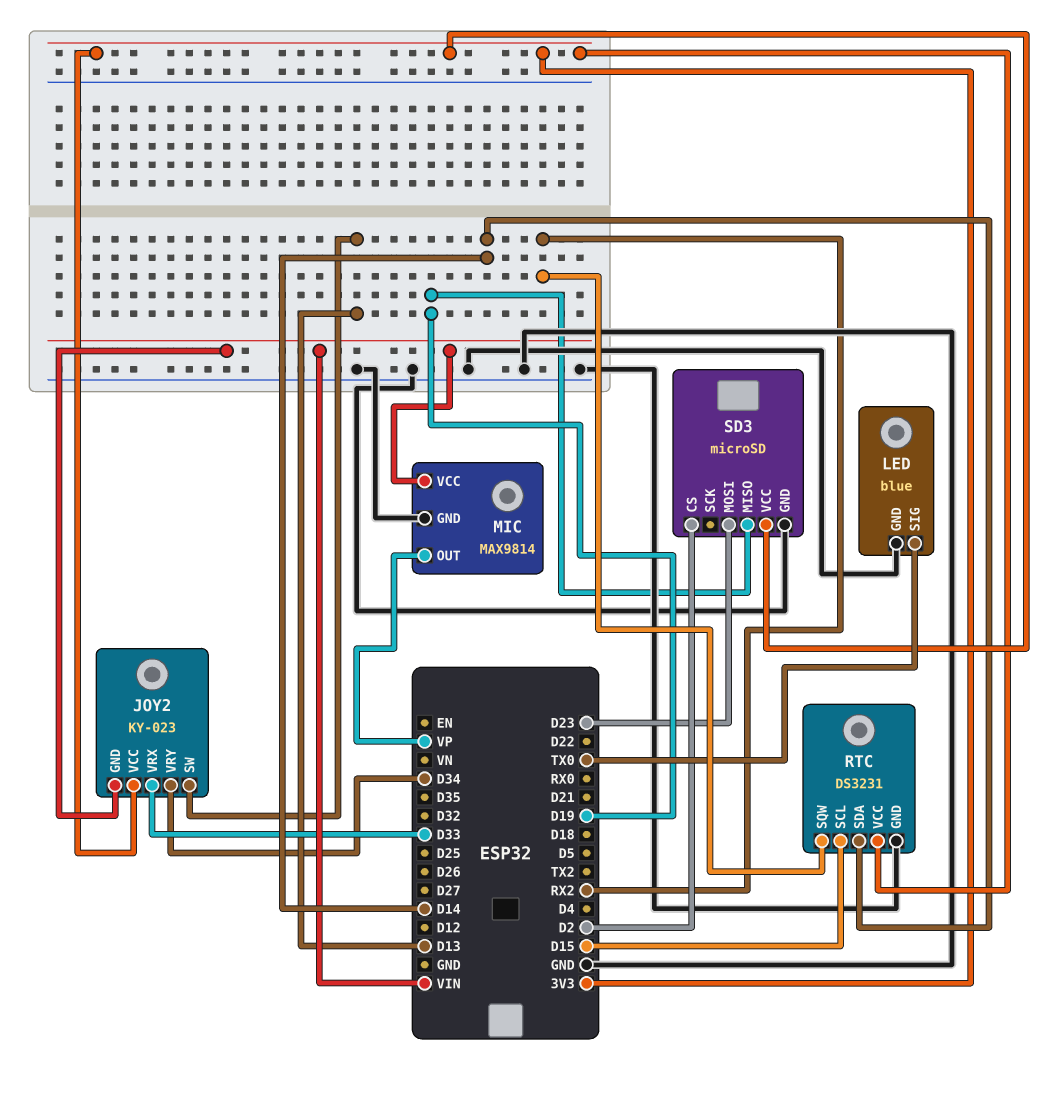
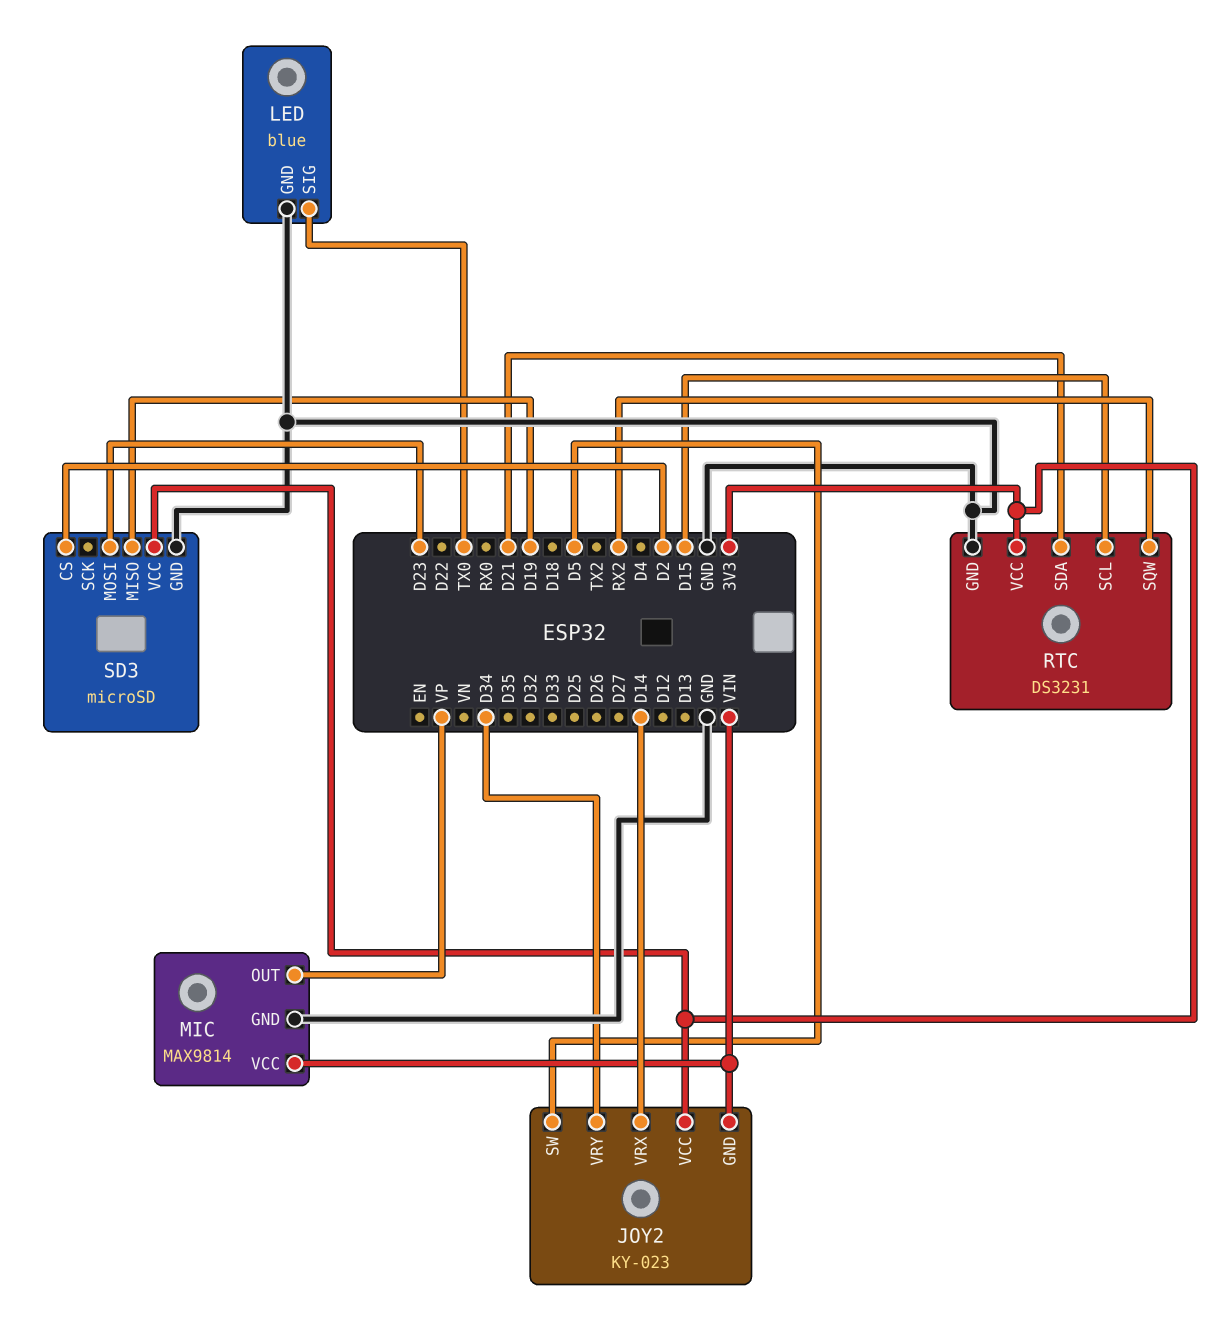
JOY2 pin SW: D13 -> D5
JOY2 pin VRX: D33 -> D14
RTC pin SDA: D14 -> D21

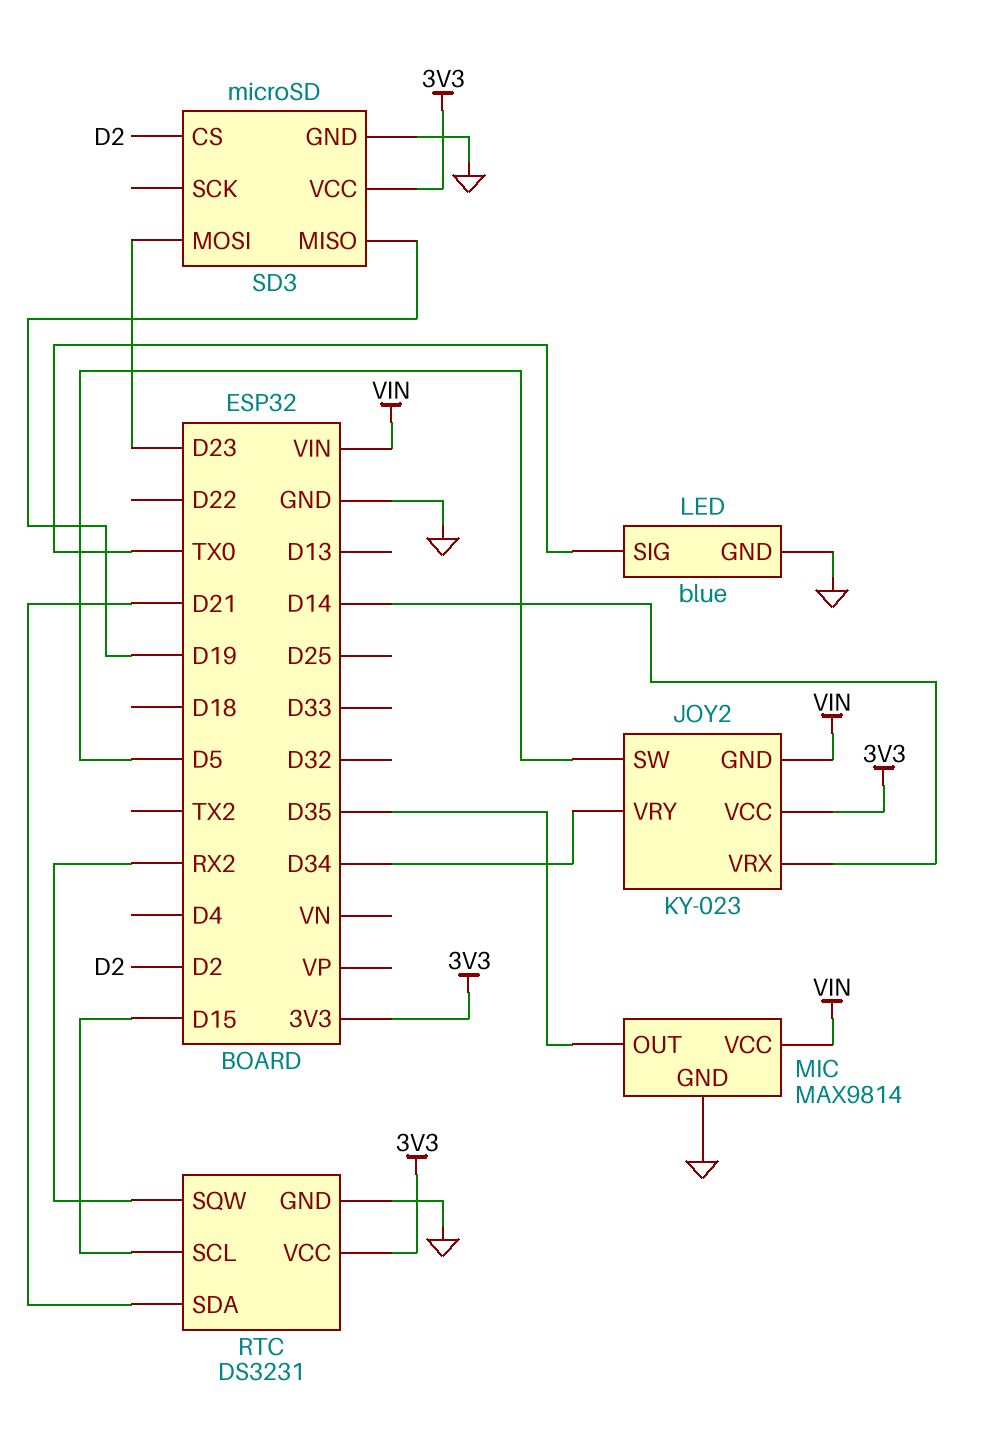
MIC pin OUT: VP -> D35

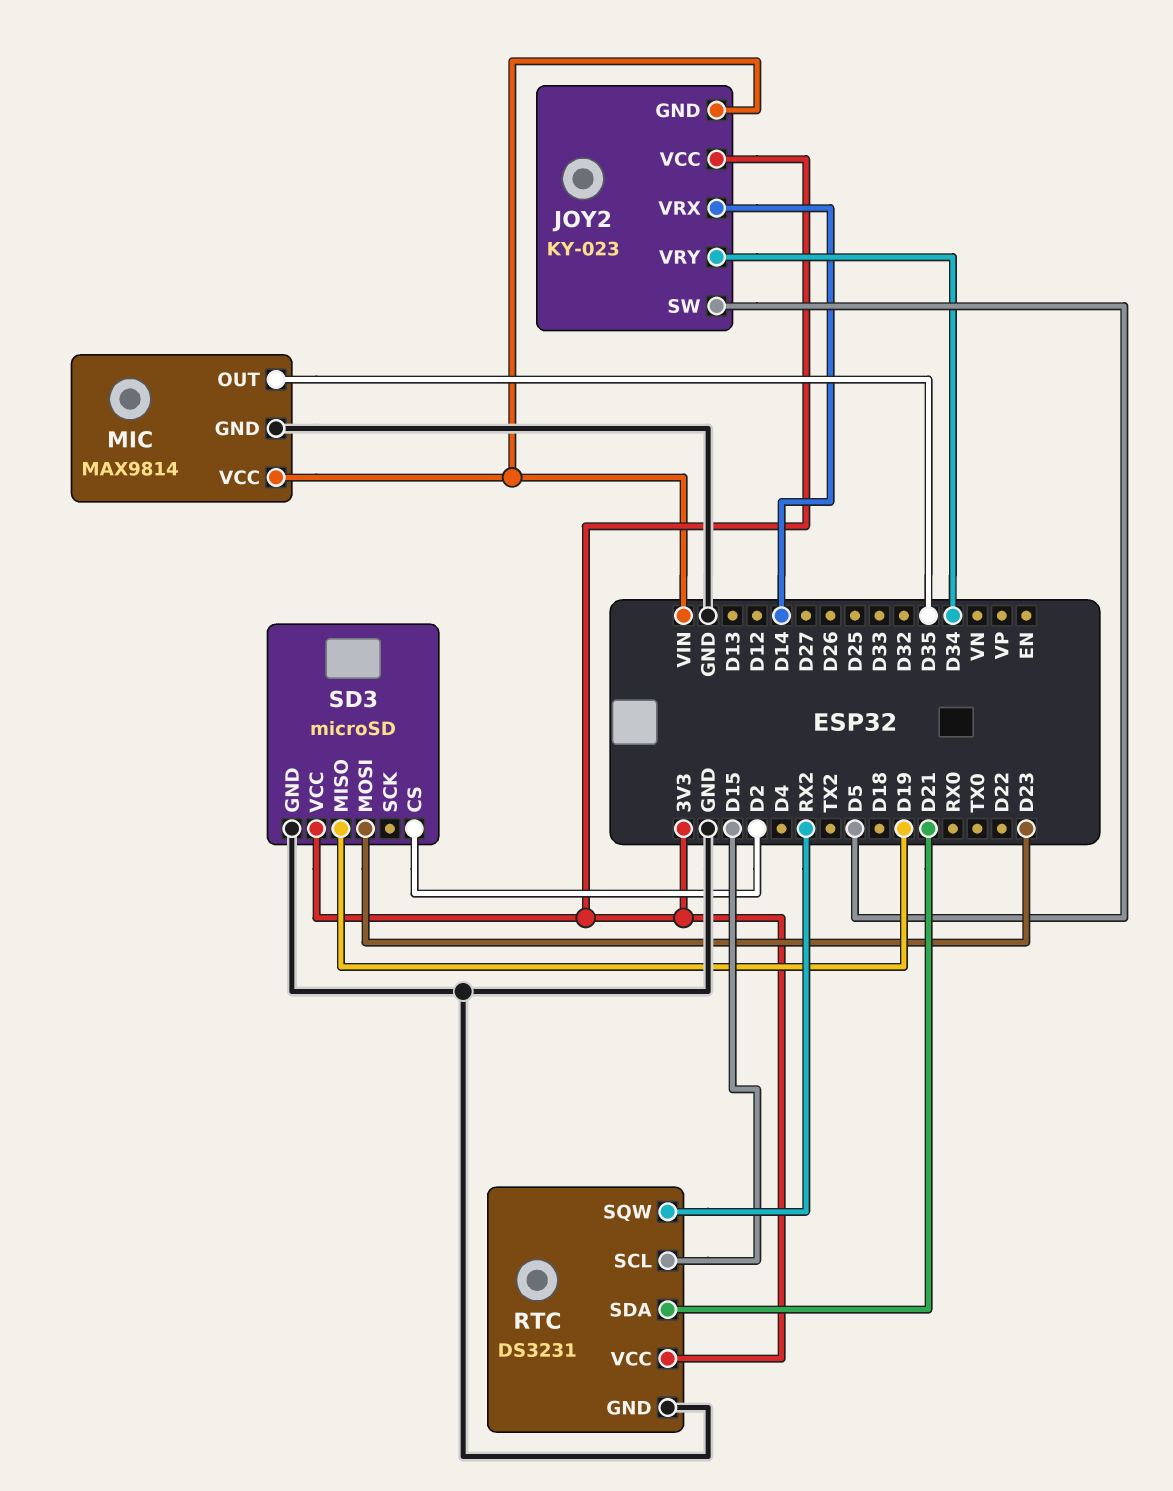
LED: blue -> none
LED pin GND: GND -> none
LED pin SIG: TX0 -> none

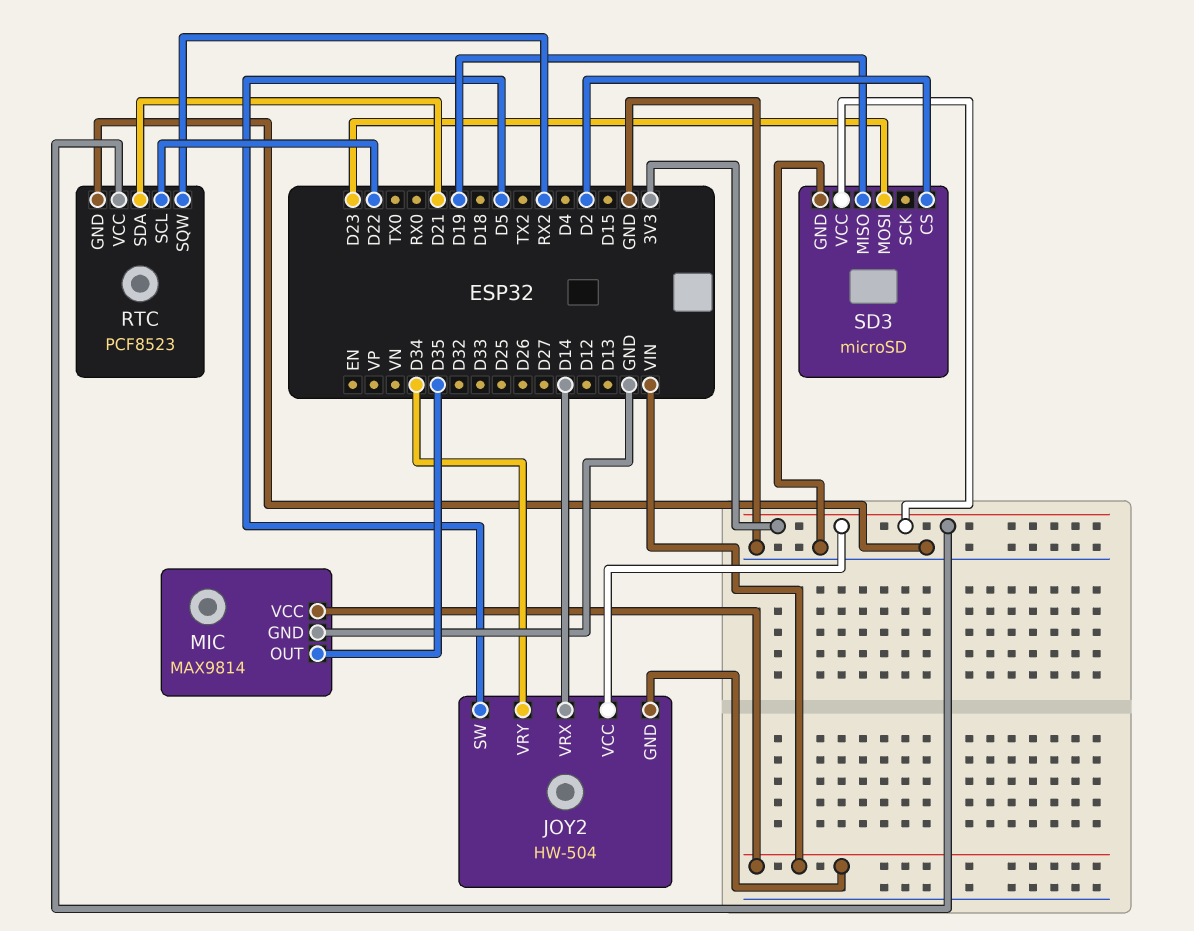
JOY2: KY-023 -> HW-504
RTC: DS3231 -> PCF8523
RTC pin SCL: D15 -> D22

